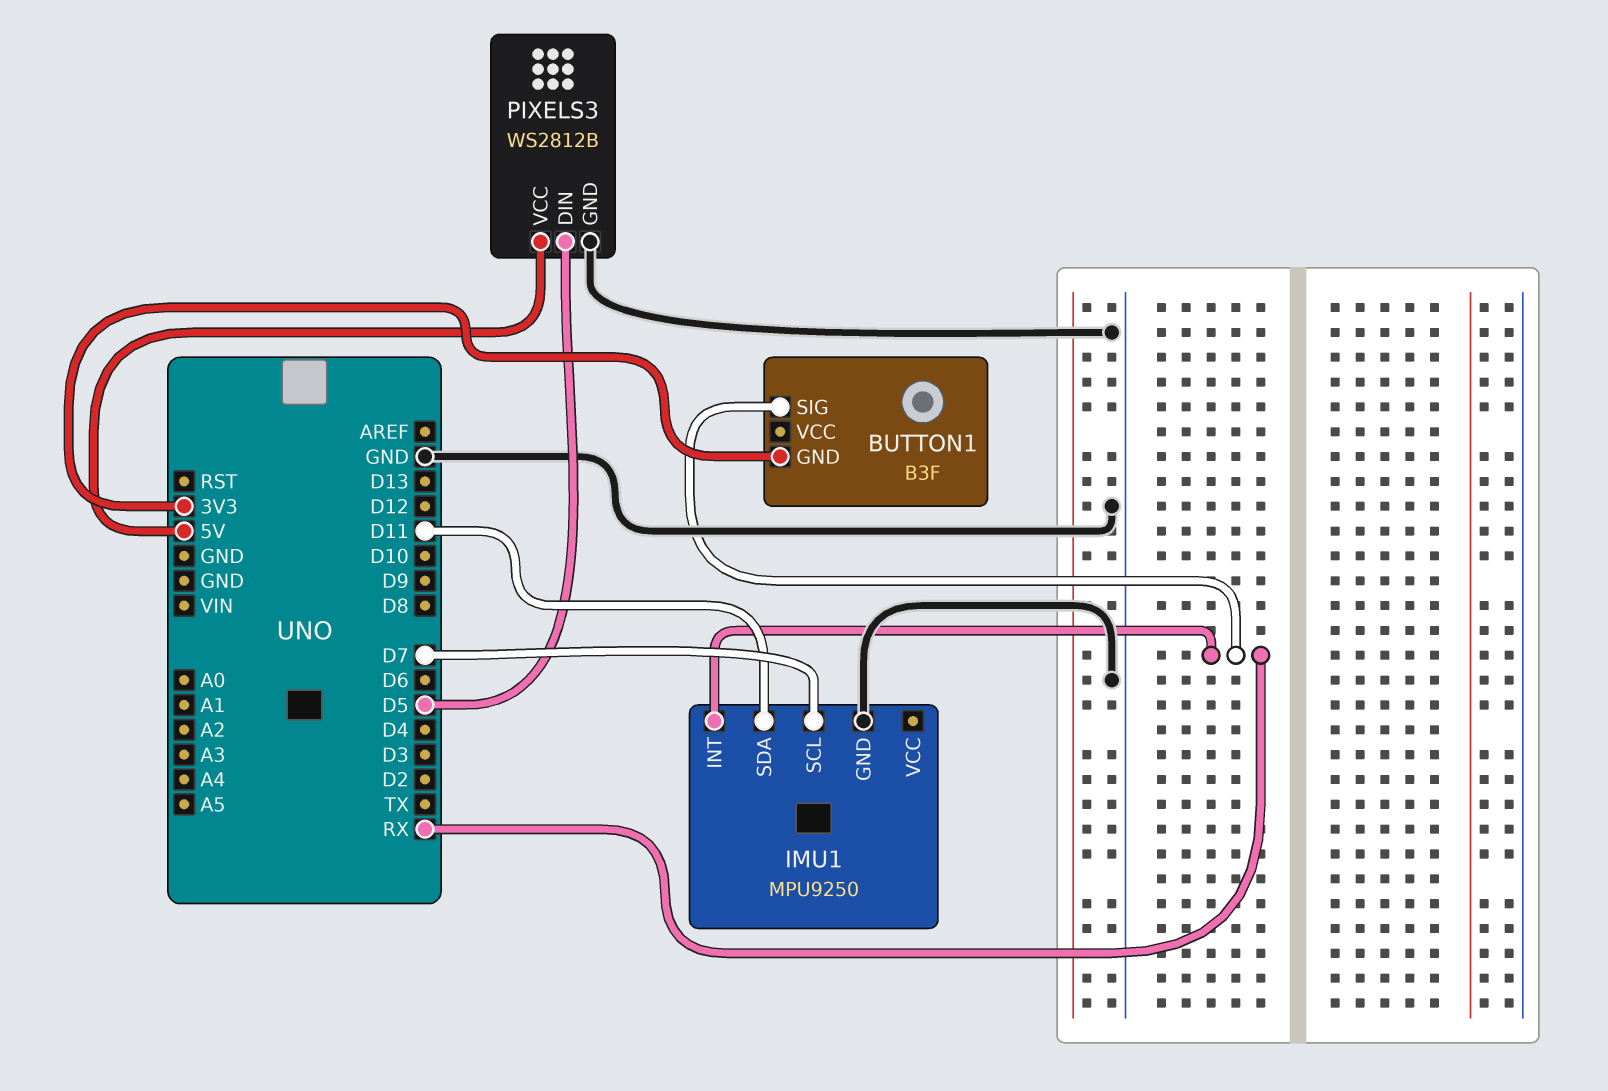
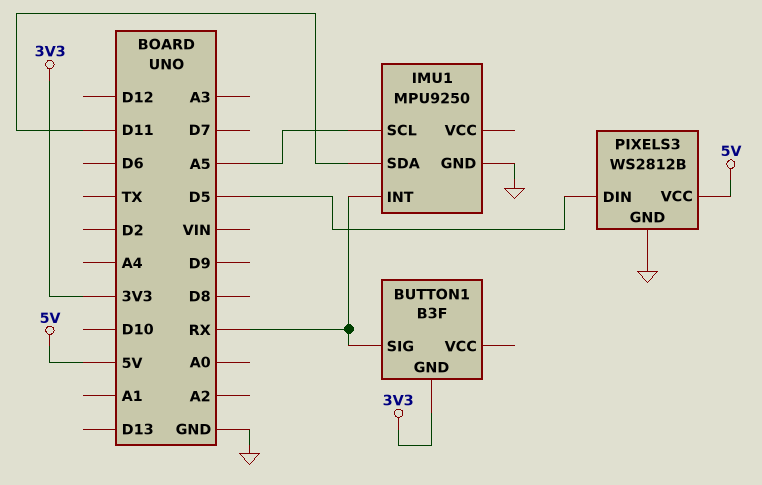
IMU1 pin SCL: D7 -> A5

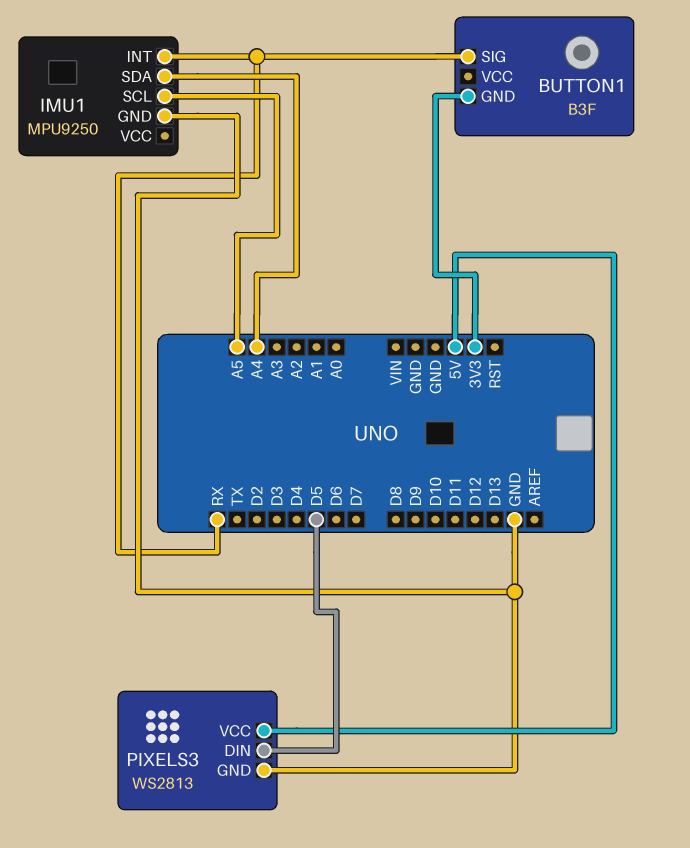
IMU1 pin SDA: D11 -> A4
PIXELS3: WS2812B -> WS2813

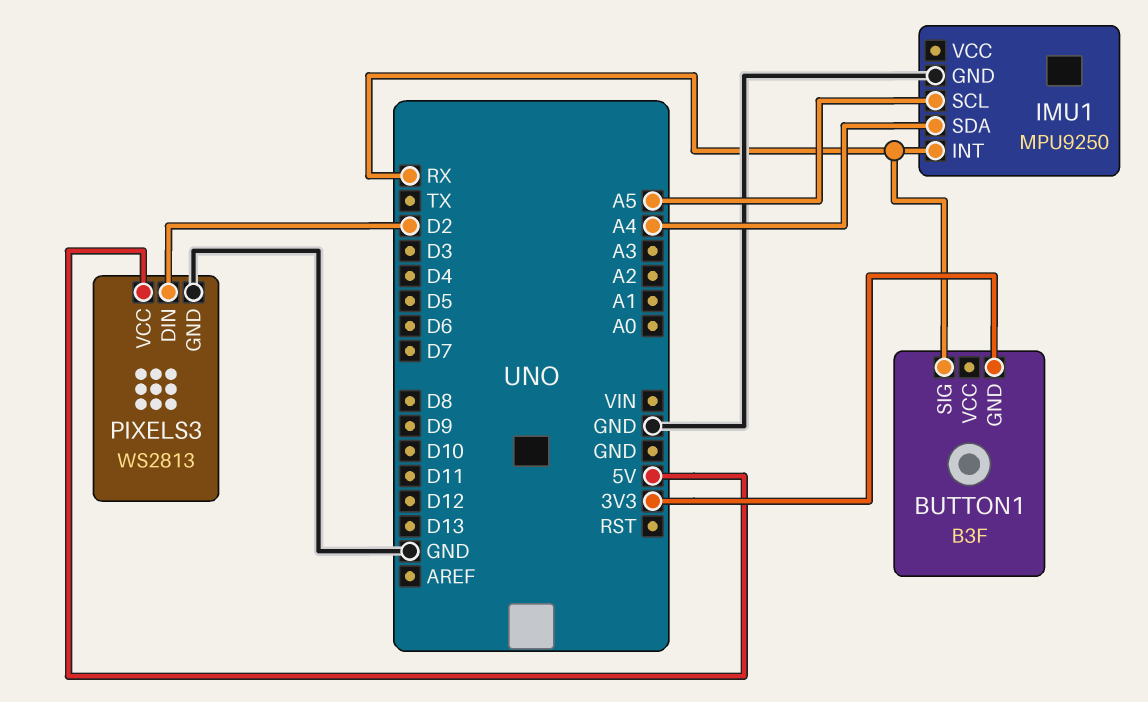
PIXELS3 pin DIN: D5 -> D2

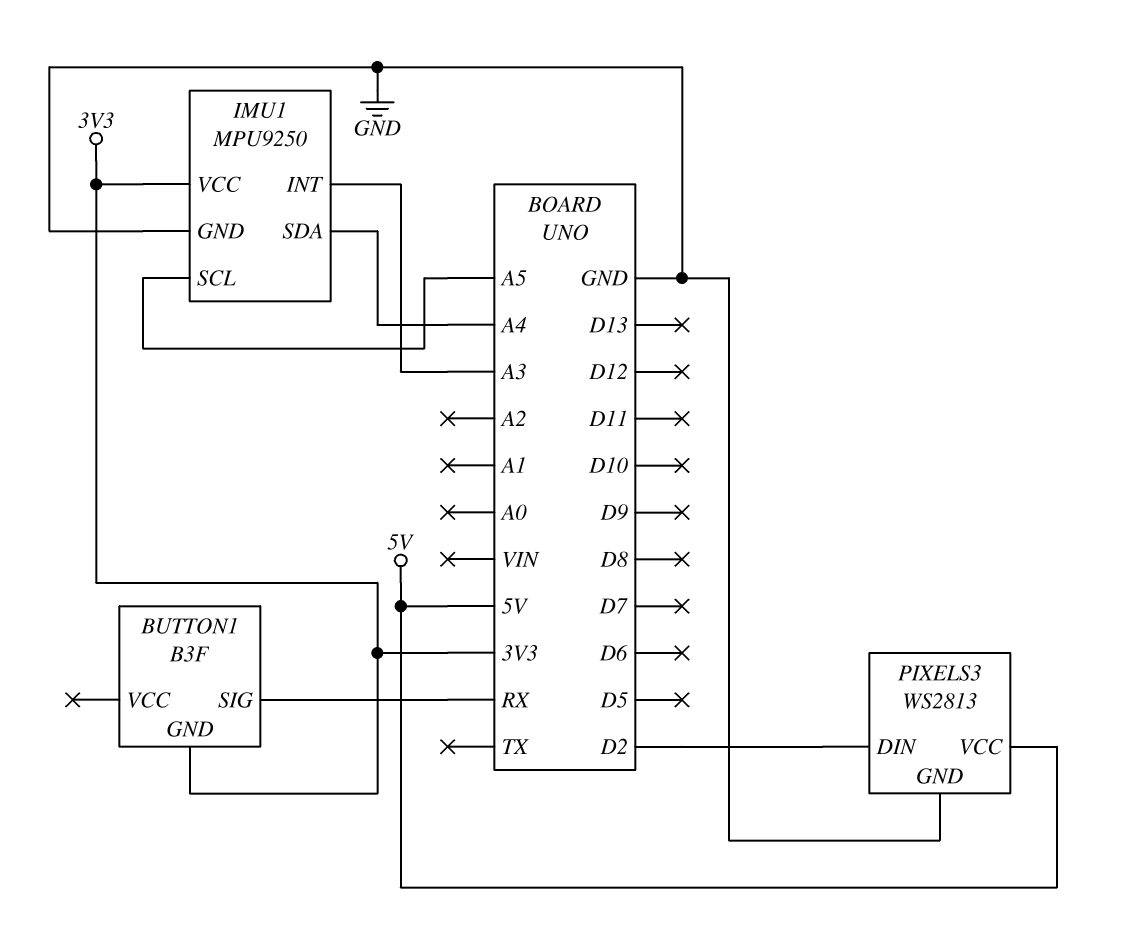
IMU1 pin INT: RX -> A3
IMU1 pin VCC: none -> 3V3

